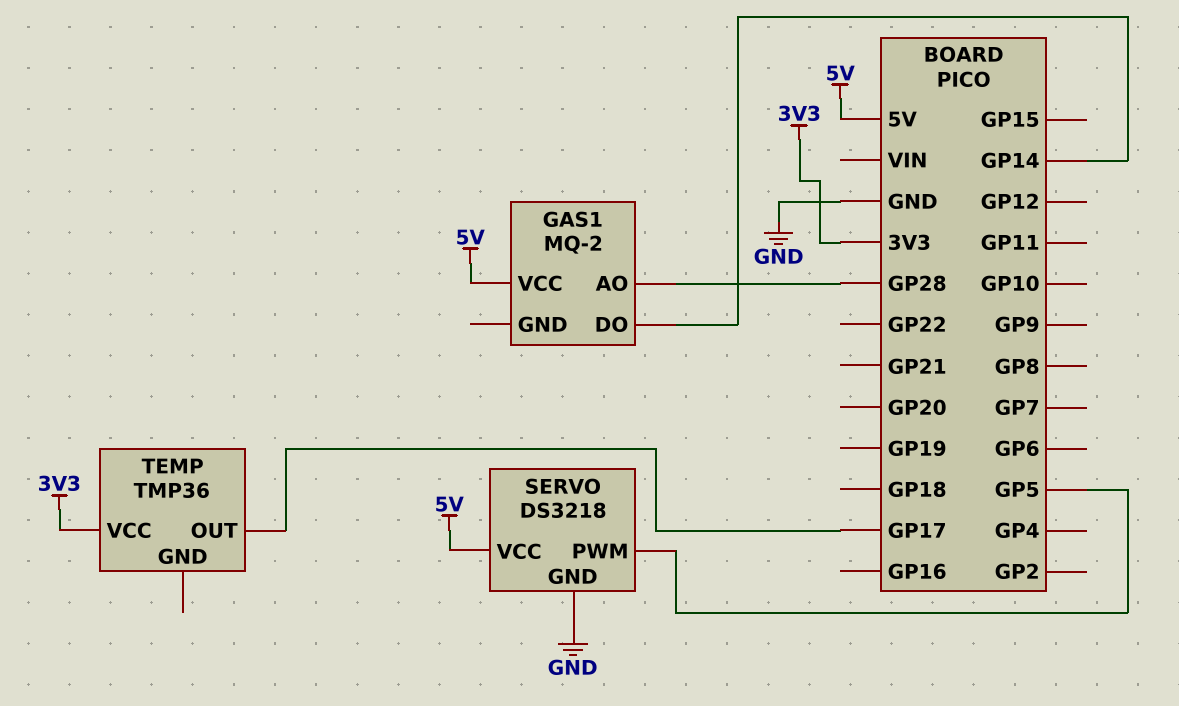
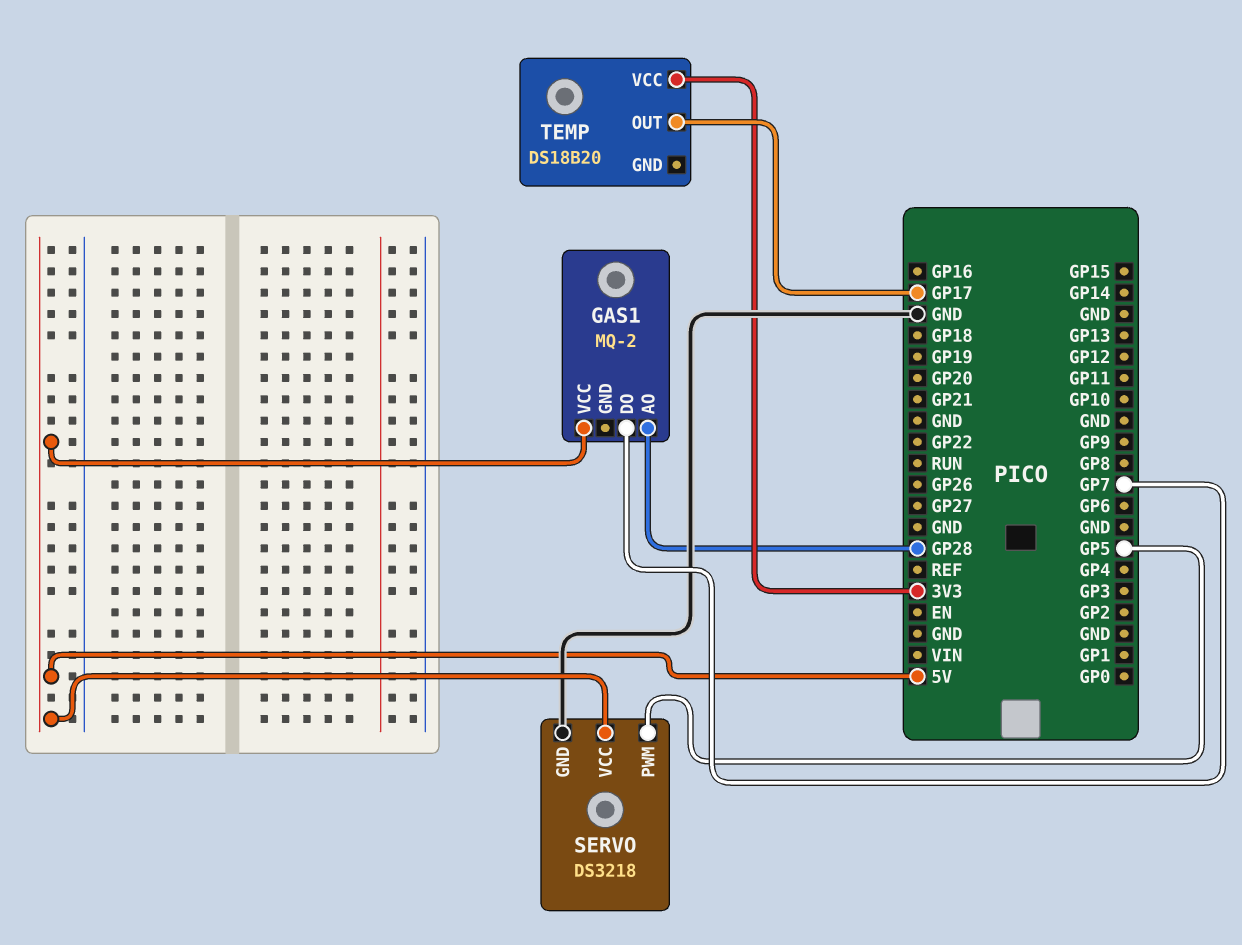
GAS1 pin DO: GP14 -> GP7
TEMP: TMP36 -> DS18B20

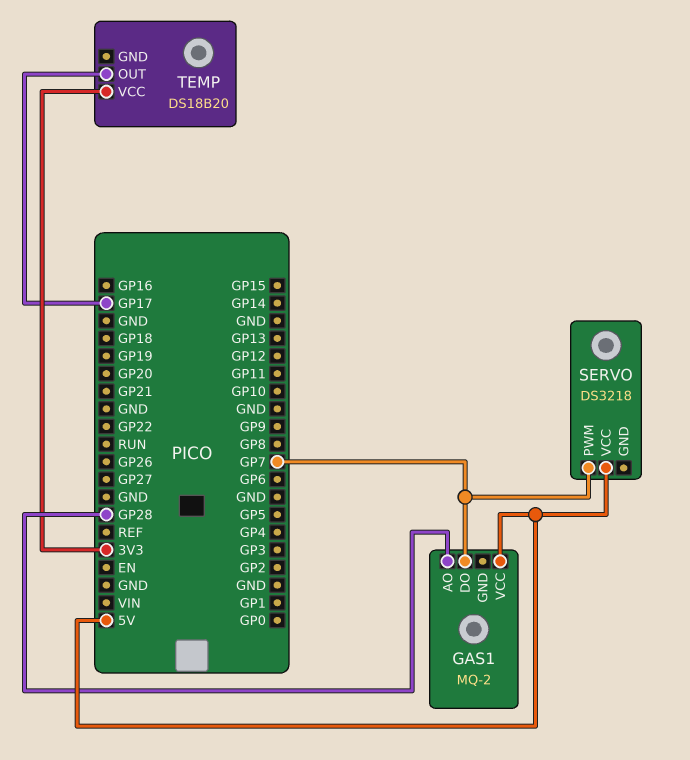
SERVO pin GND: GND -> none
SERVO pin PWM: GP5 -> GP7

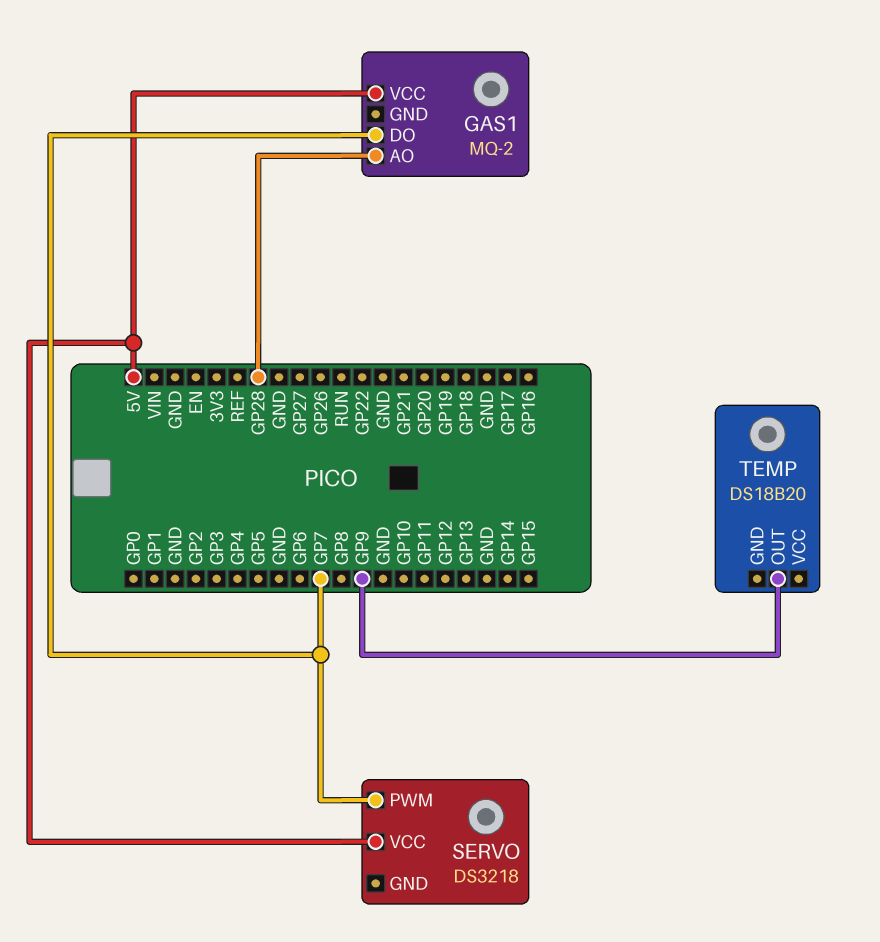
TEMP pin OUT: GP17 -> GP9
TEMP pin VCC: 3V3 -> none

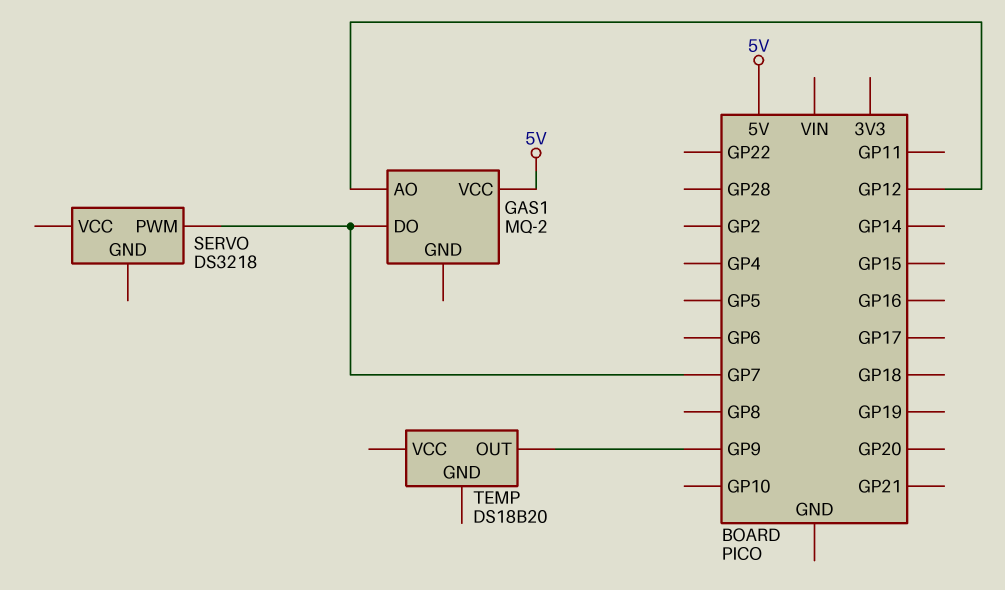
GAS1 pin AO: GP28 -> GP12
SERVO pin VCC: 5V -> none

